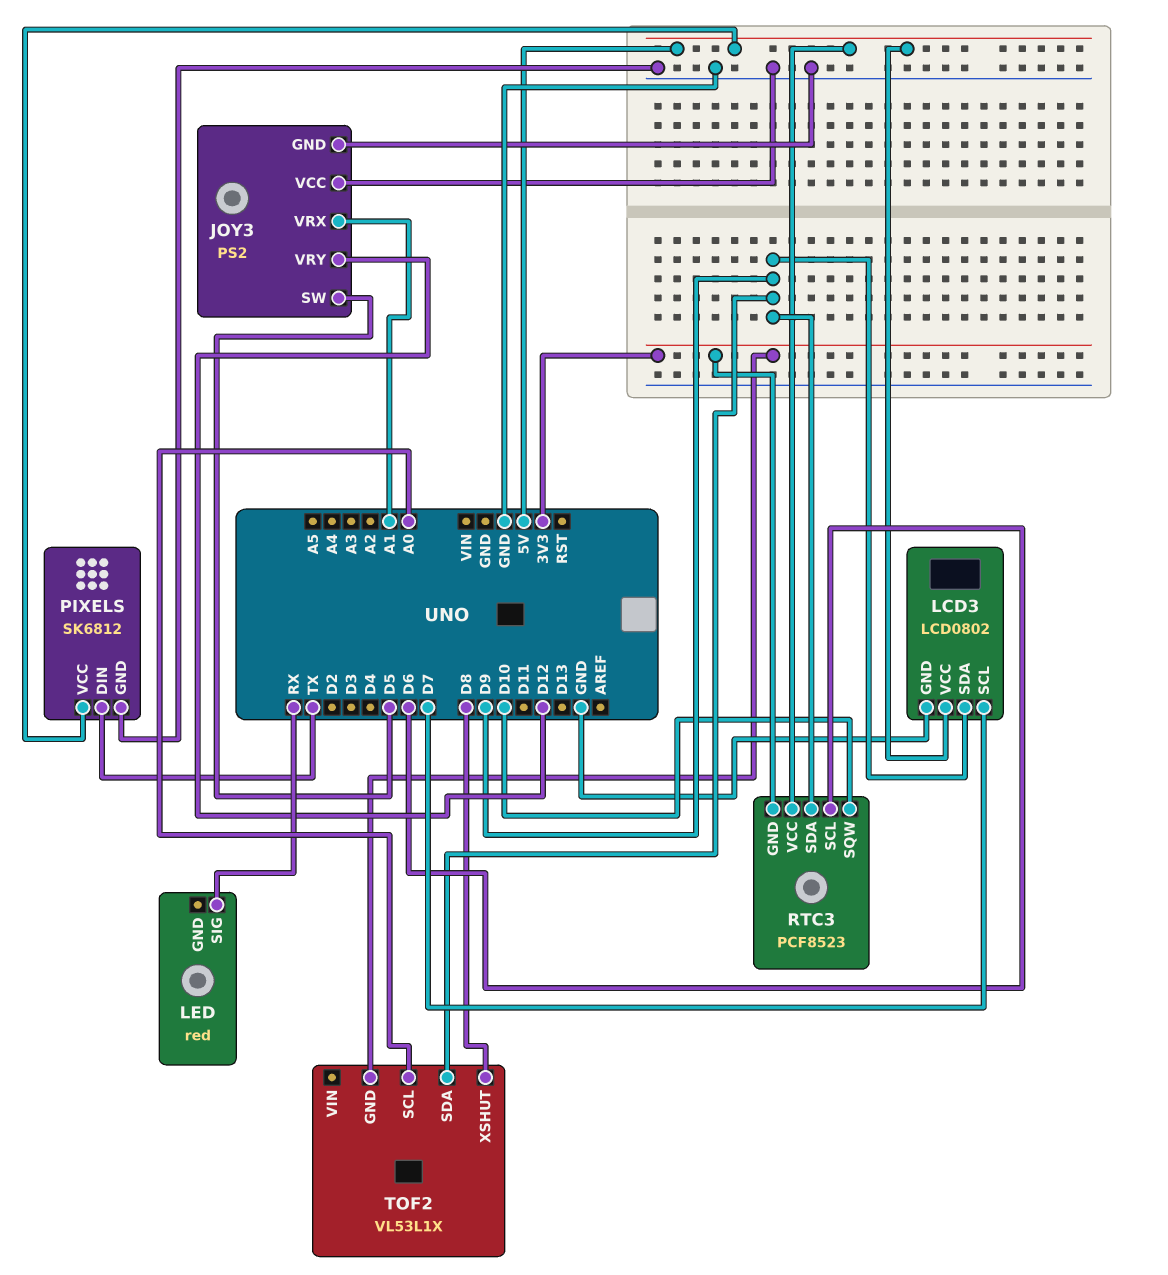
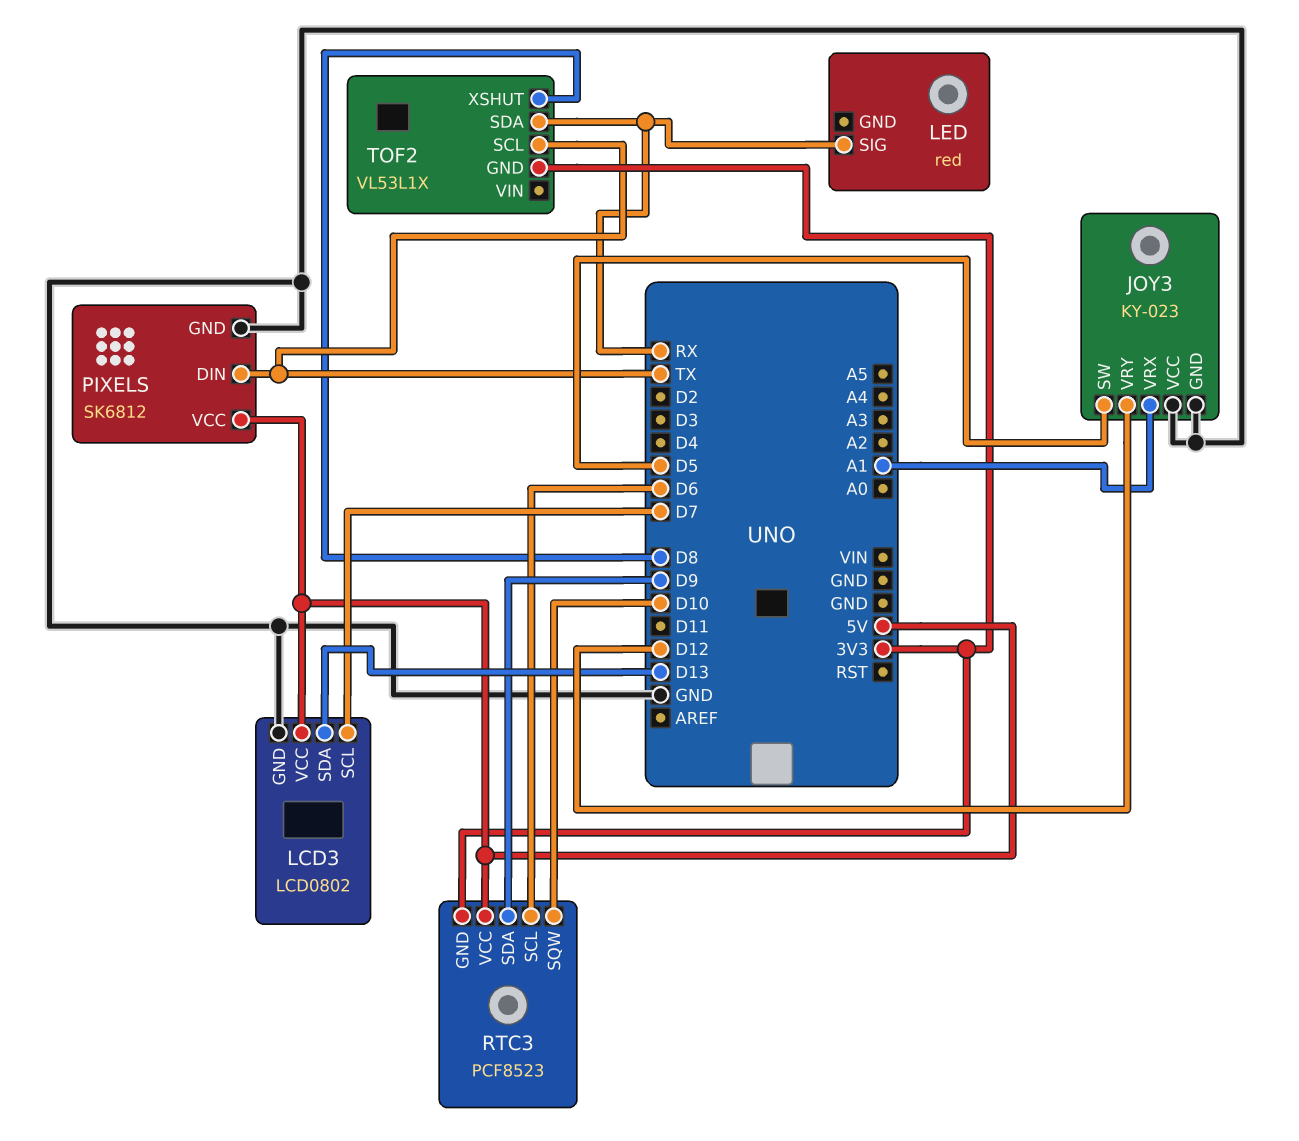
JOY3: PS2 -> KY-023
LCD3 pin SDA: D9 -> D13
TOF2 pin SCL: A0 -> TX
TOF2 pin SDA: D9 -> RX

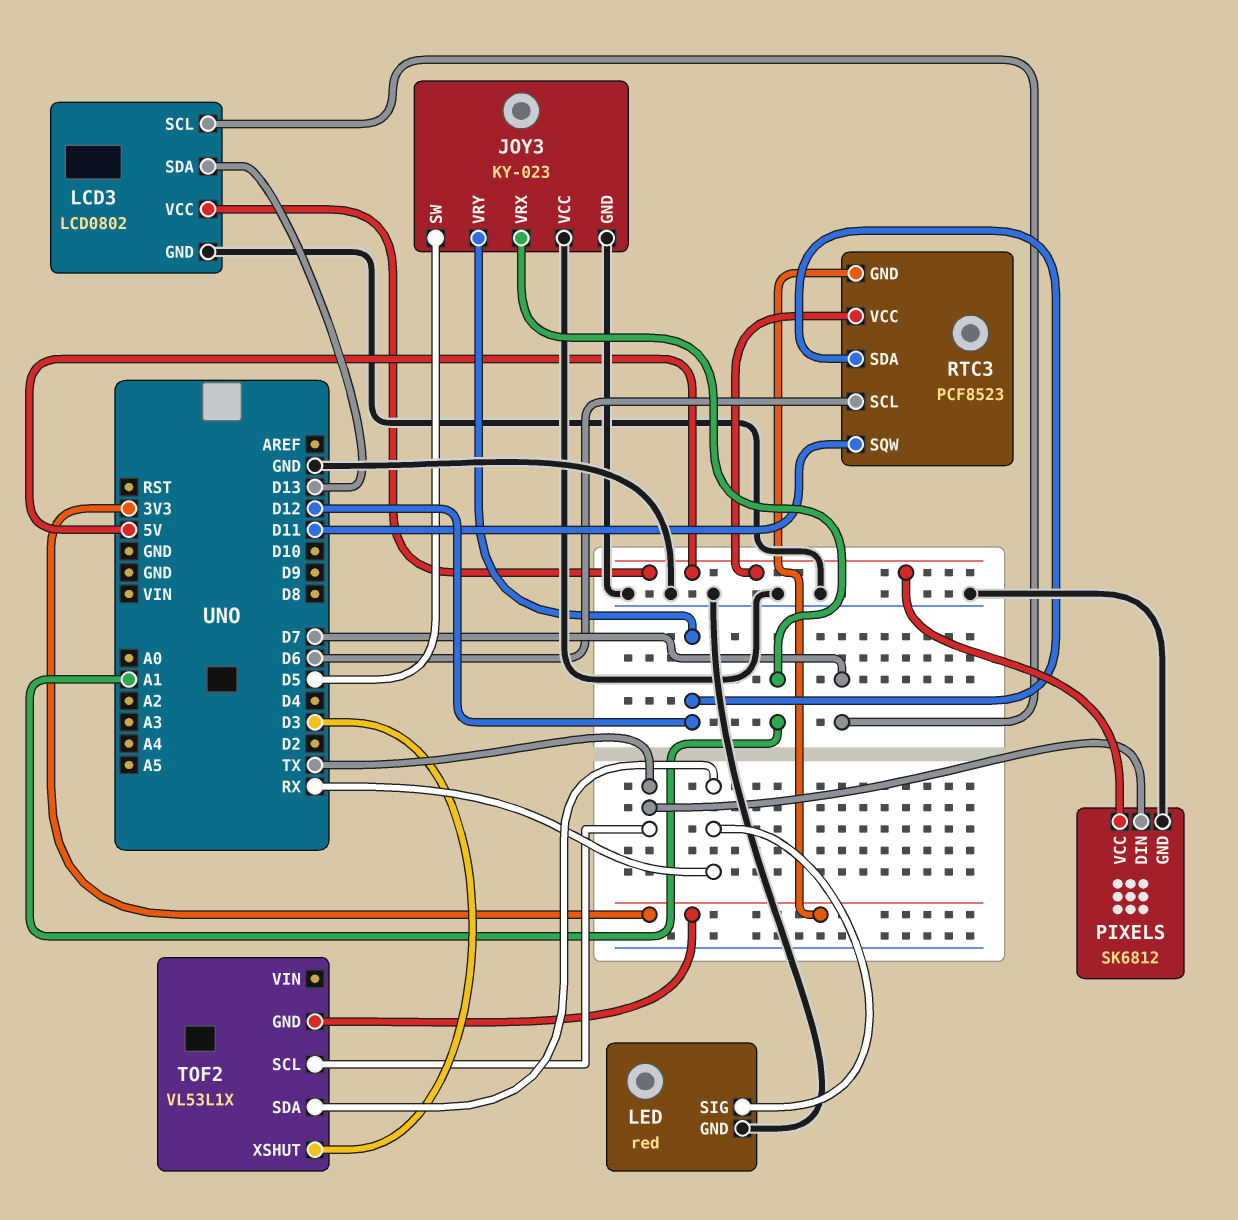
LED pin GND: none -> GND
RTC3 pin SDA: D9 -> D12
RTC3 pin SQW: D10 -> D11
TOF2 pin XSHUT: D8 -> D3

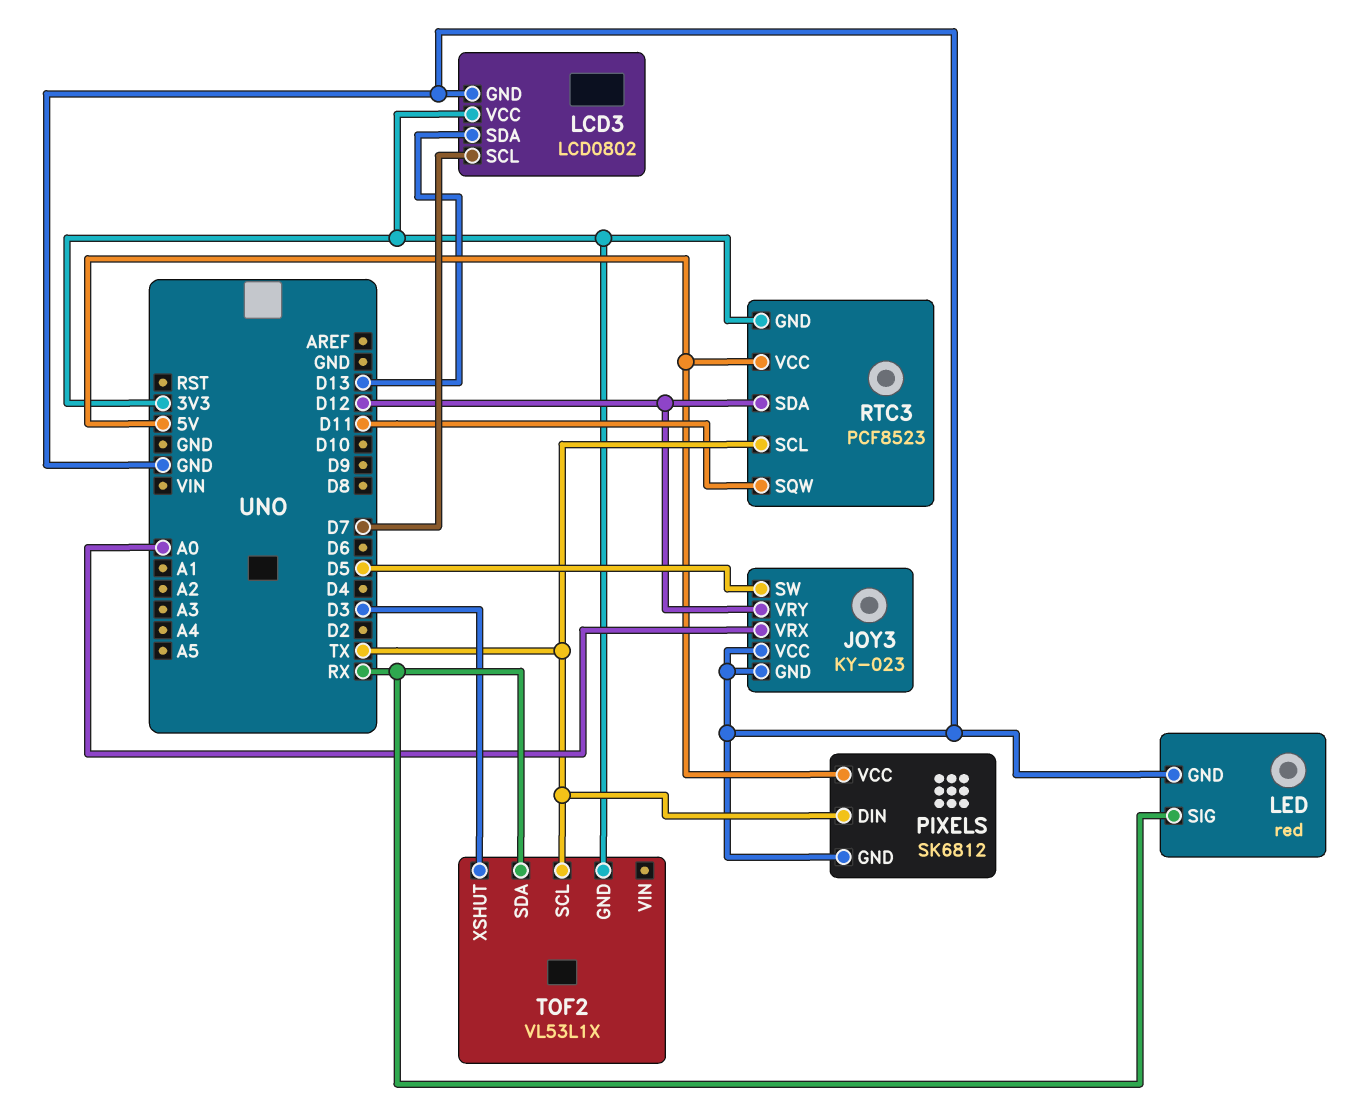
JOY3 pin VRX: A1 -> A0
LCD3 pin VCC: 5V -> 3V3
RTC3 pin SCL: D6 -> TX

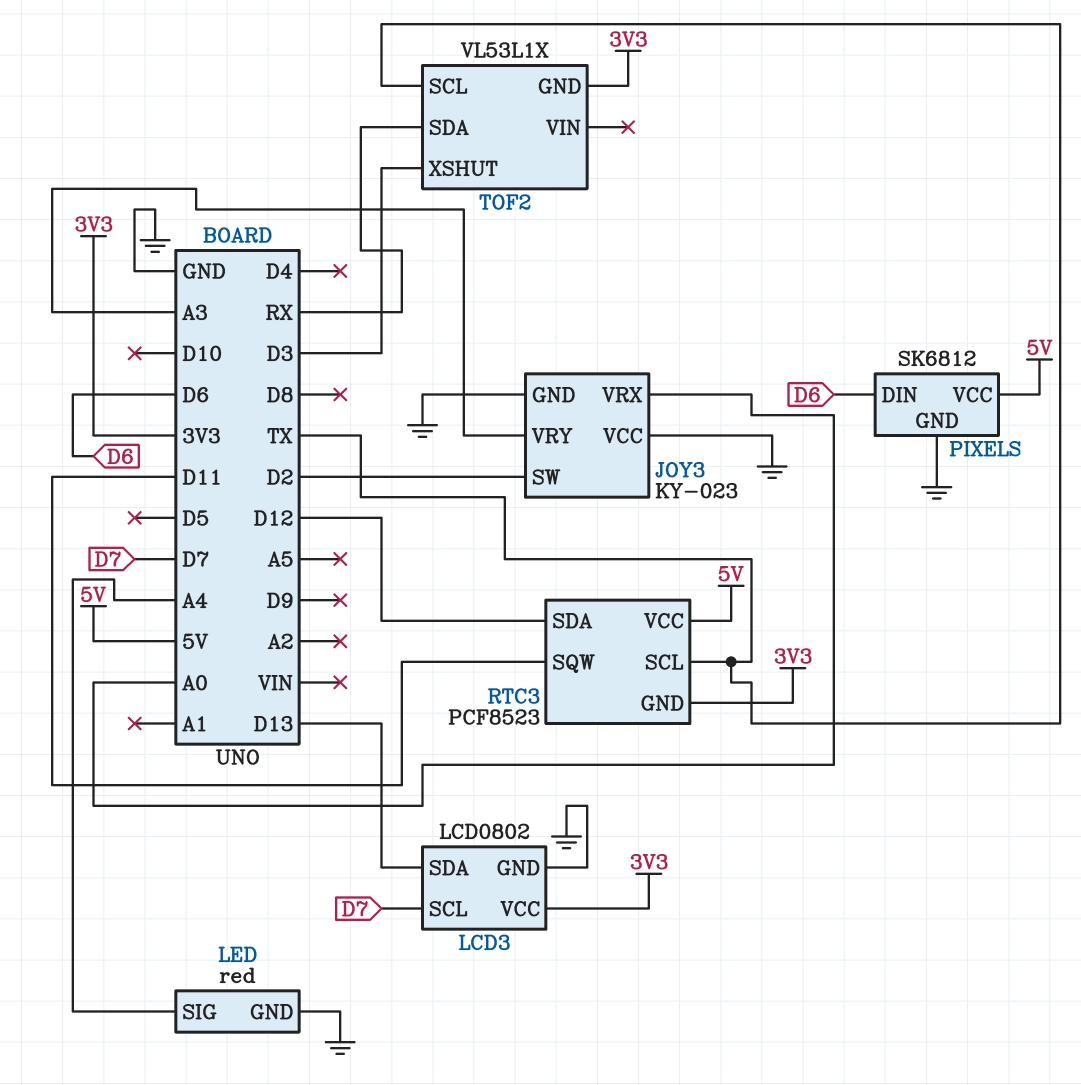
JOY3 pin SW: D5 -> D2
JOY3 pin VRY: D12 -> A3
LED pin SIG: RX -> A4
PIXELS pin DIN: TX -> D6

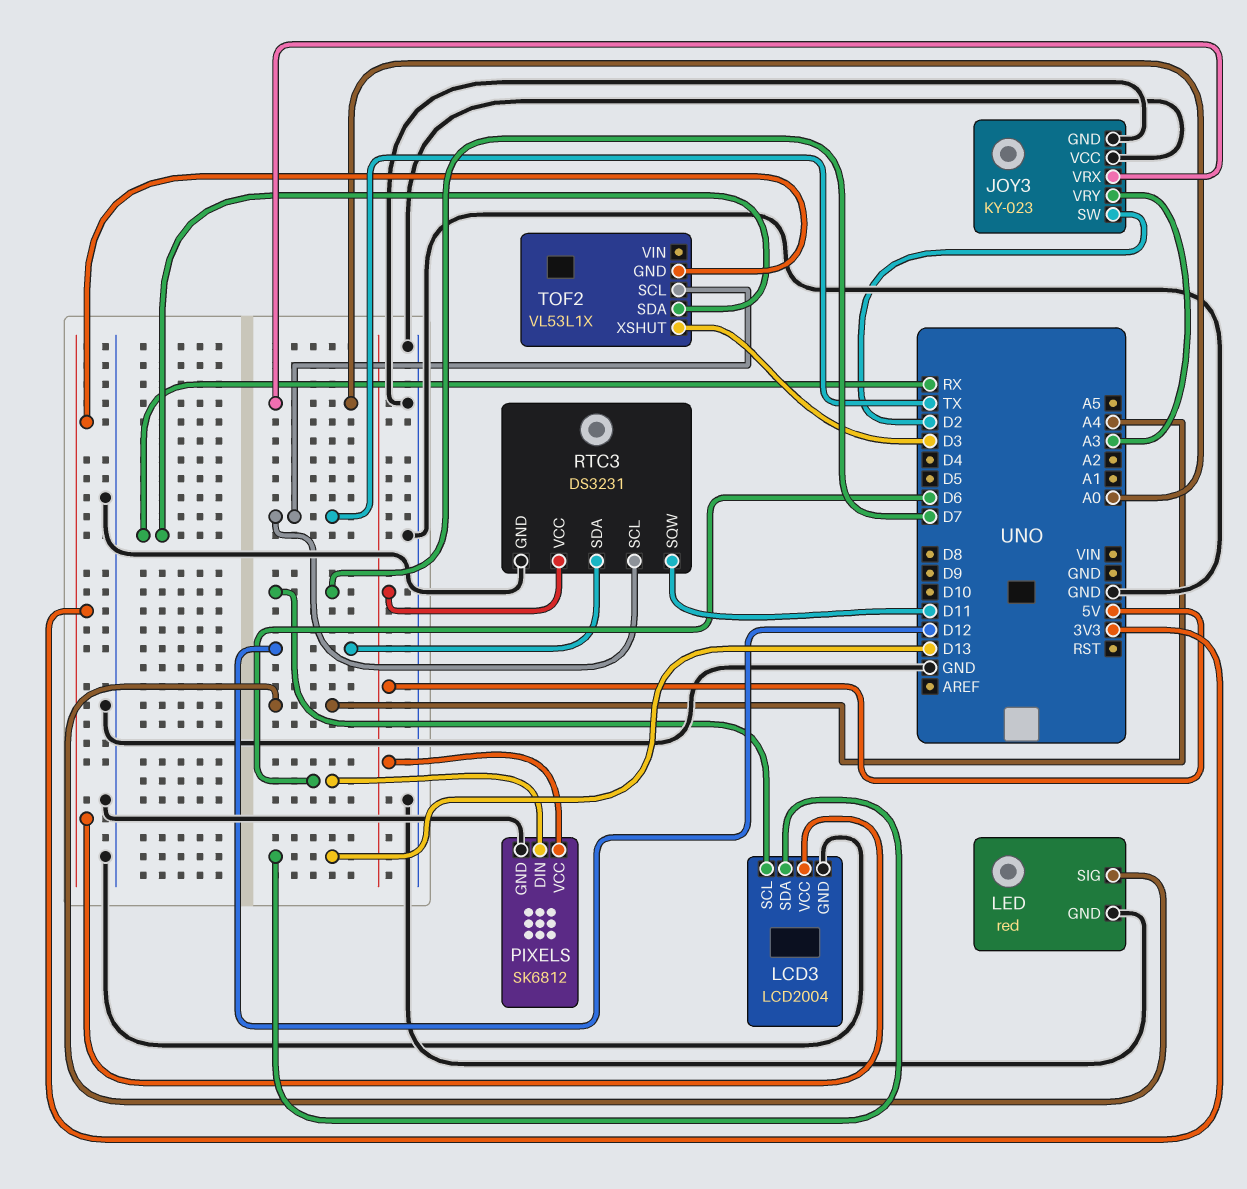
LCD3: LCD0802 -> LCD2004
RTC3: PCF8523 -> DS3231
RTC3 pin GND: 3V3 -> GND

